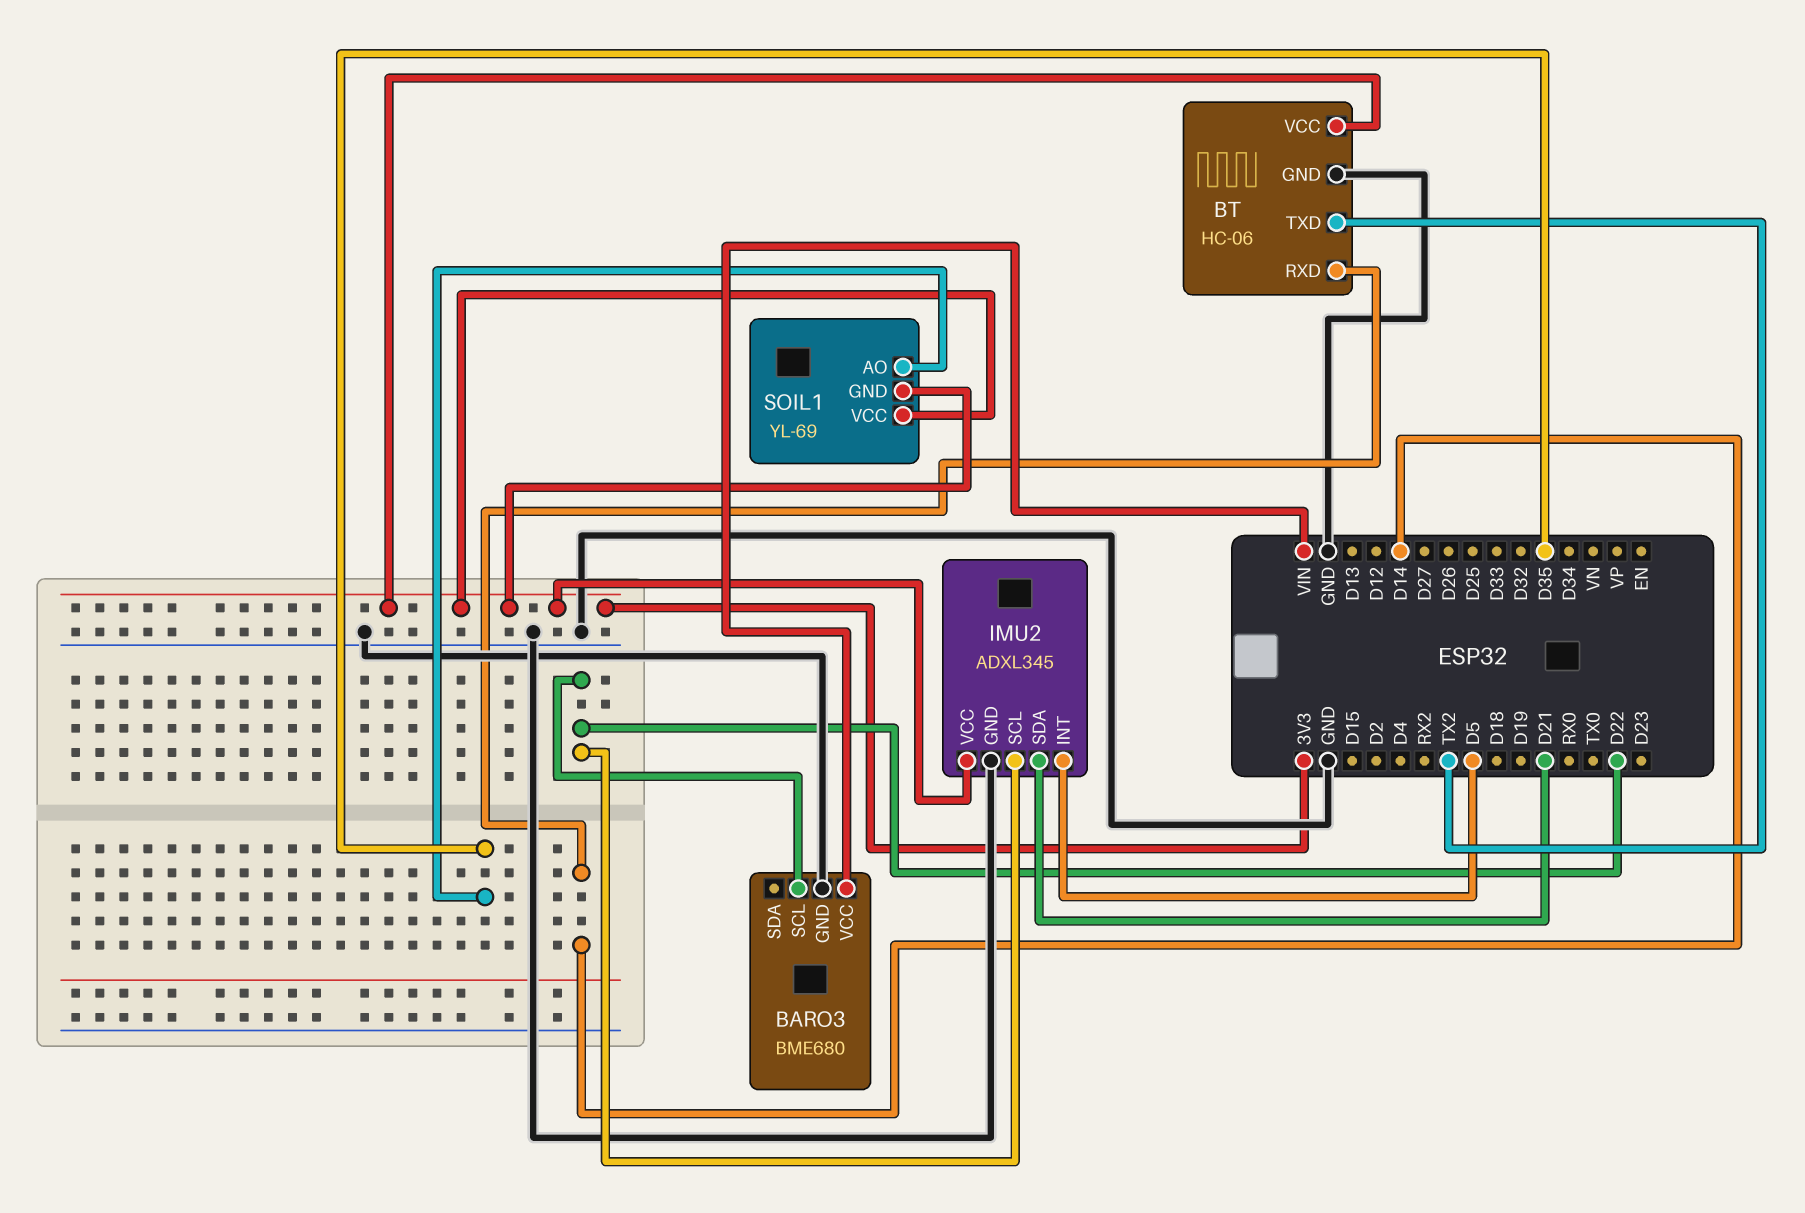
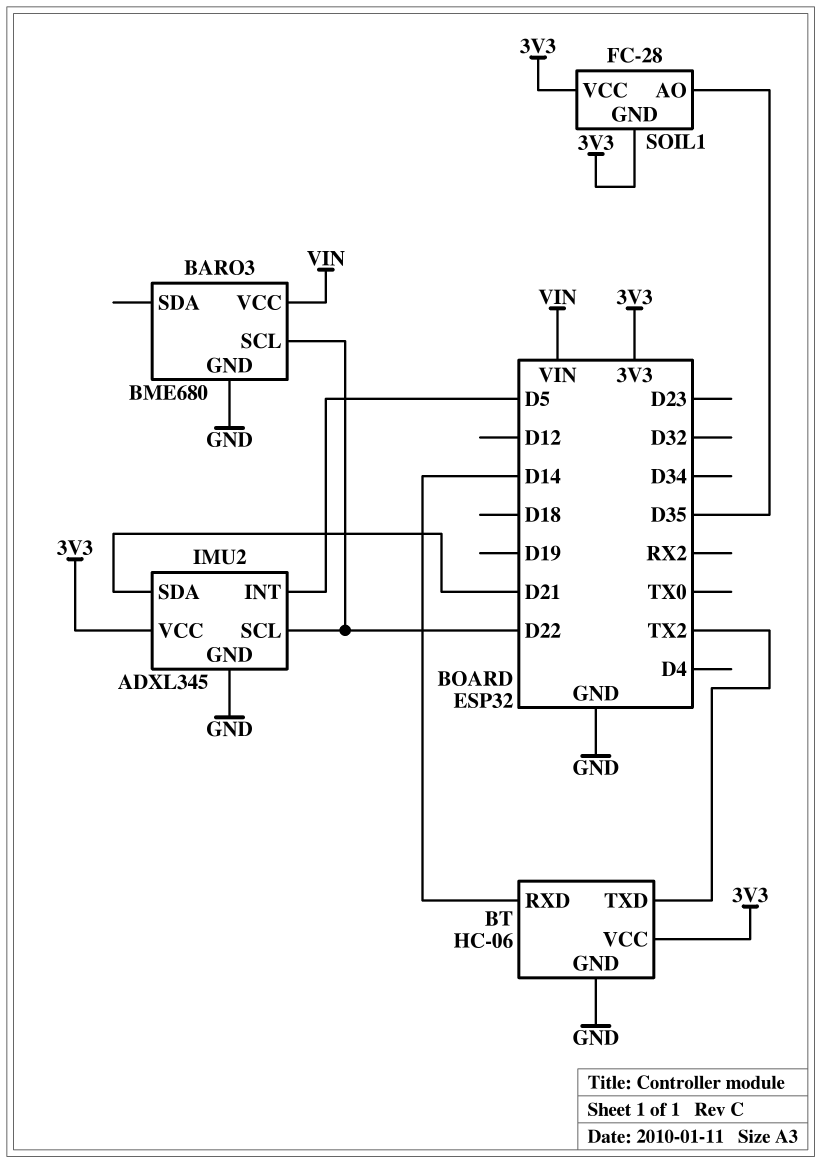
SOIL1: YL-69 -> FC-28

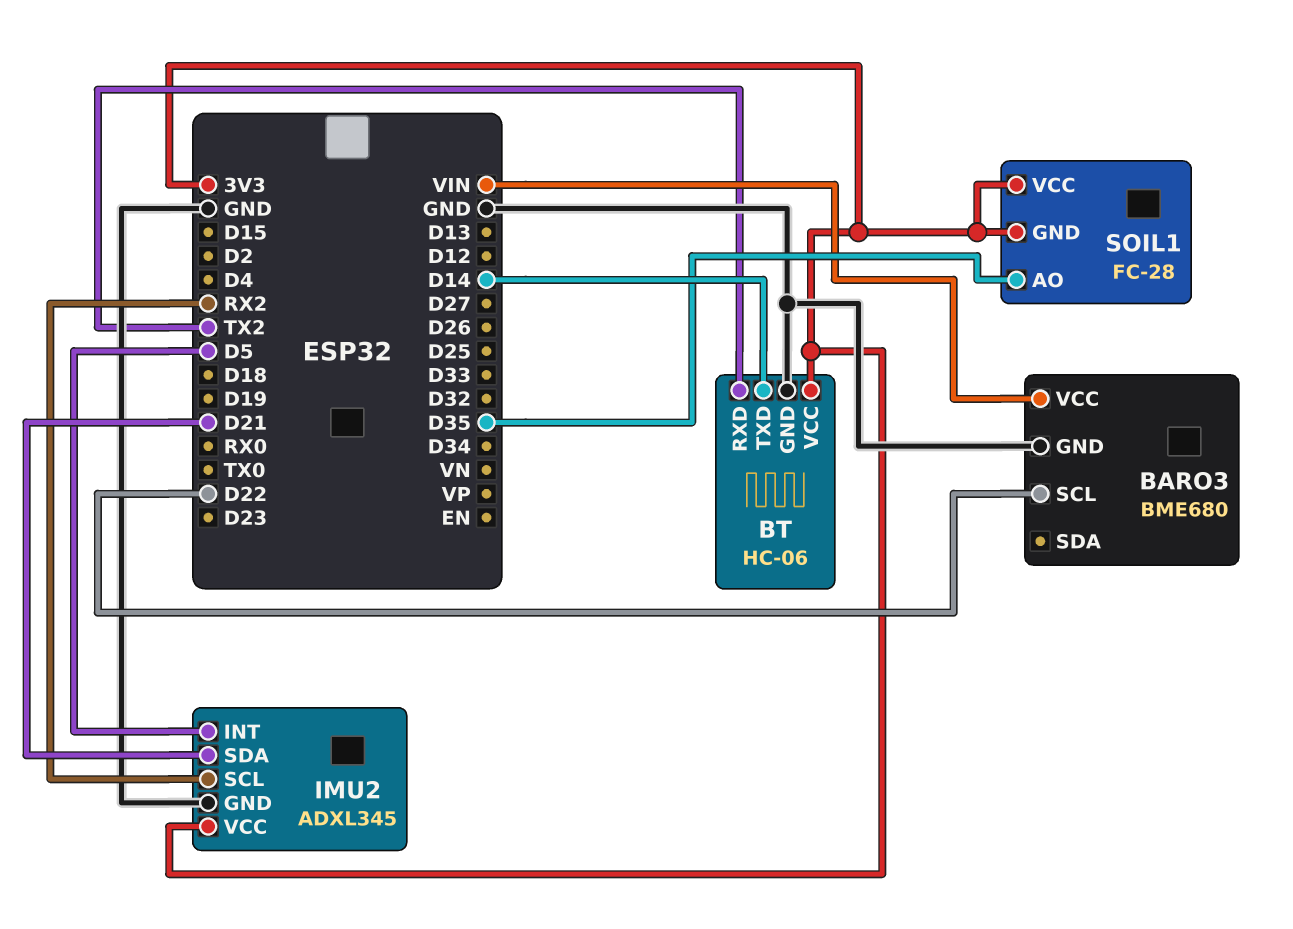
BT pin RXD: D14 -> TX2
BT pin TXD: TX2 -> D14
IMU2 pin SCL: D22 -> RX2

